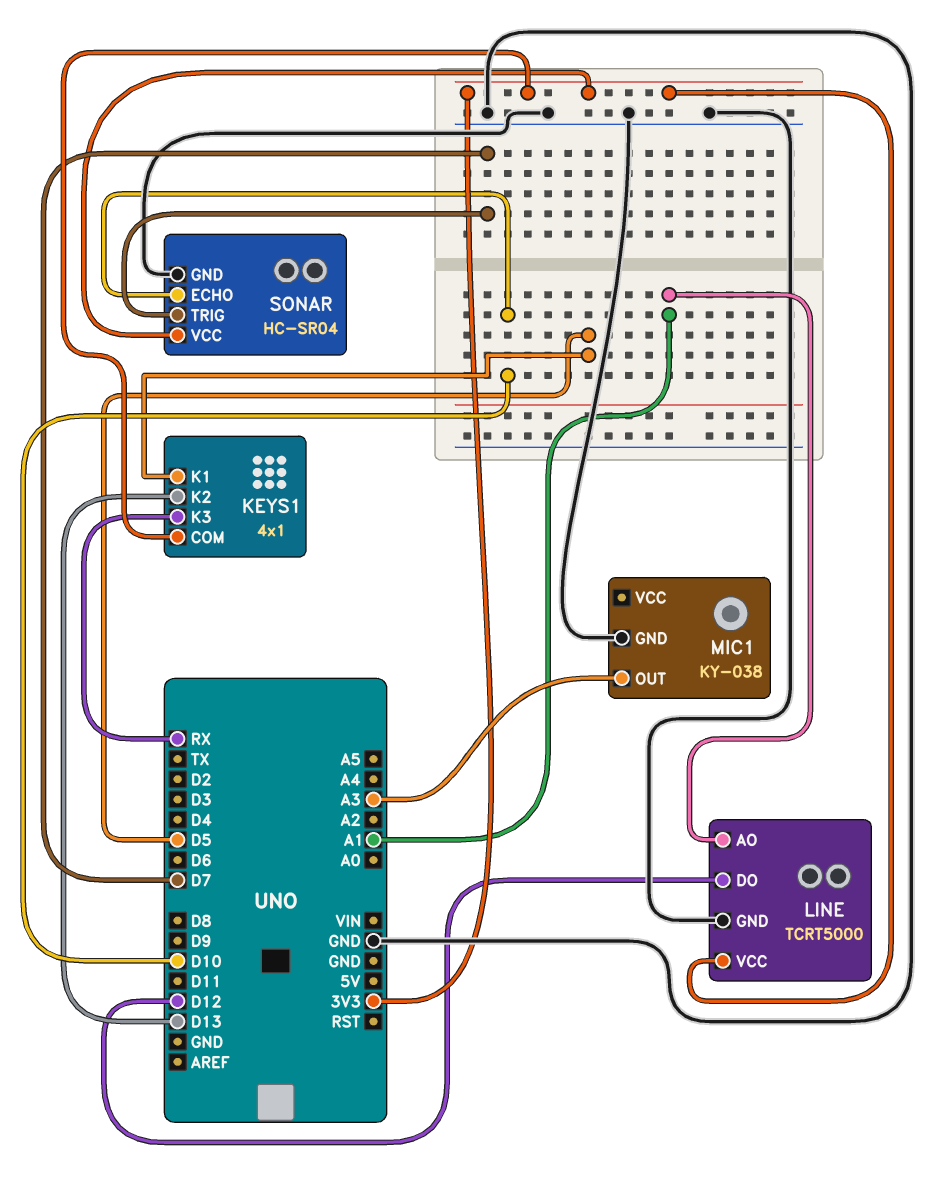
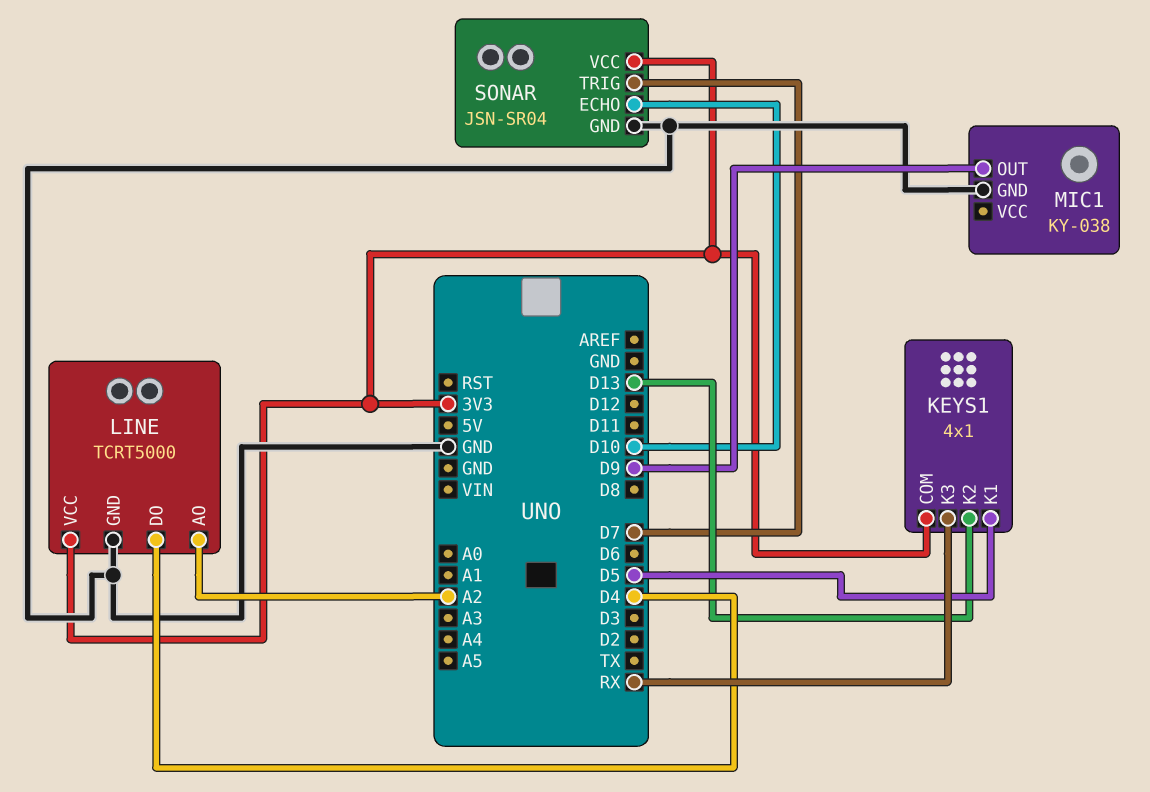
LINE pin AO: A1 -> A2
LINE pin DO: D12 -> D4
MIC1 pin OUT: A3 -> D9
SONAR: HC-SR04 -> JSN-SR04

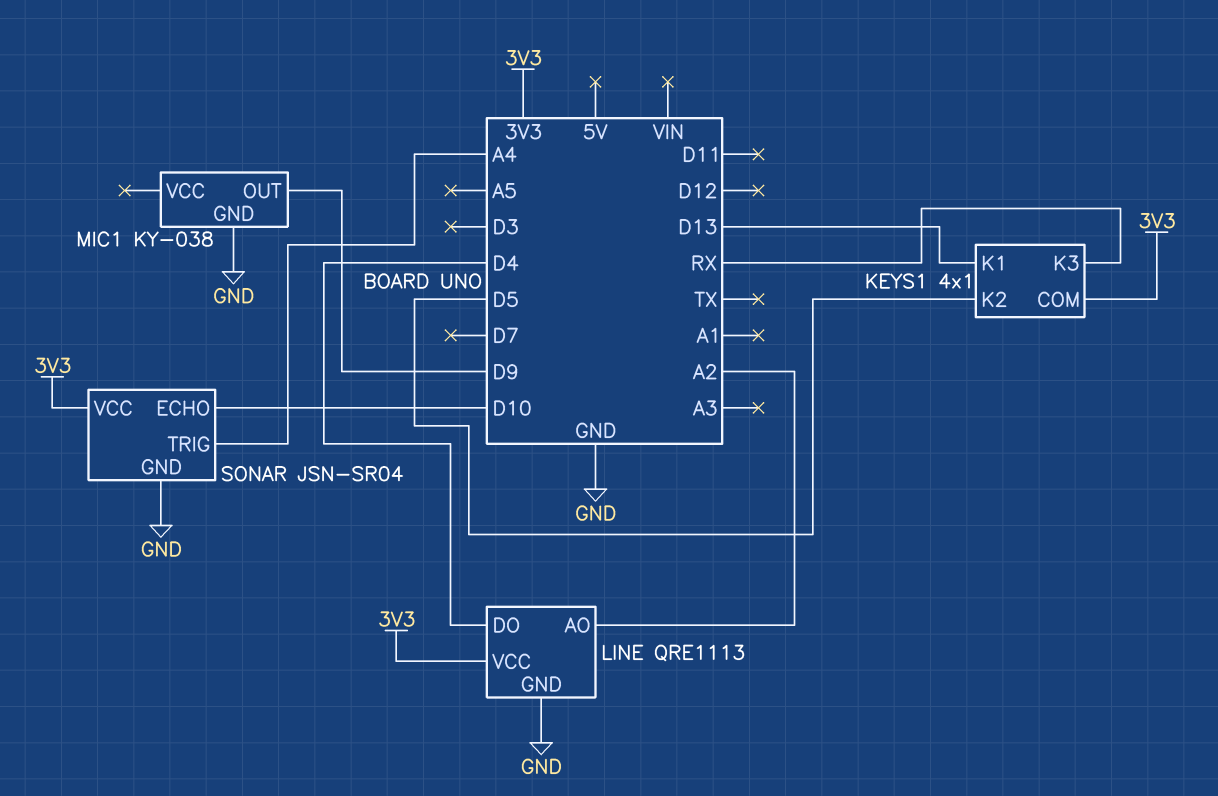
KEYS1 pin K1: D5 -> D13
KEYS1 pin K2: D13 -> D5
LINE: TCRT5000 -> QRE1113
SONAR pin TRIG: D7 -> A4

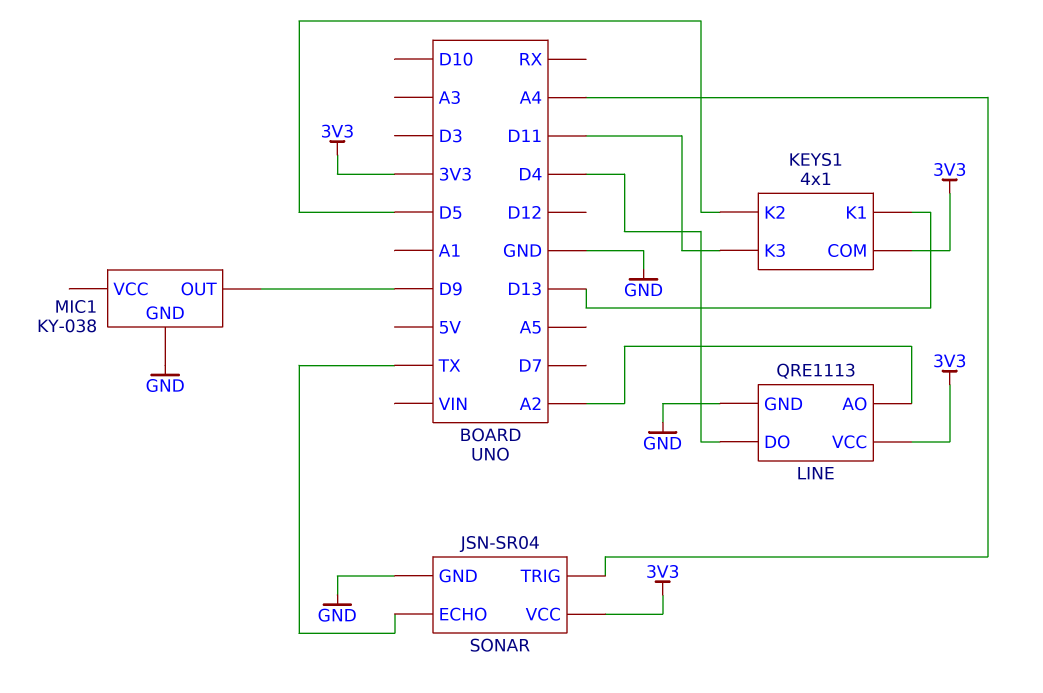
KEYS1 pin K3: RX -> D11
SONAR pin ECHO: D10 -> TX

